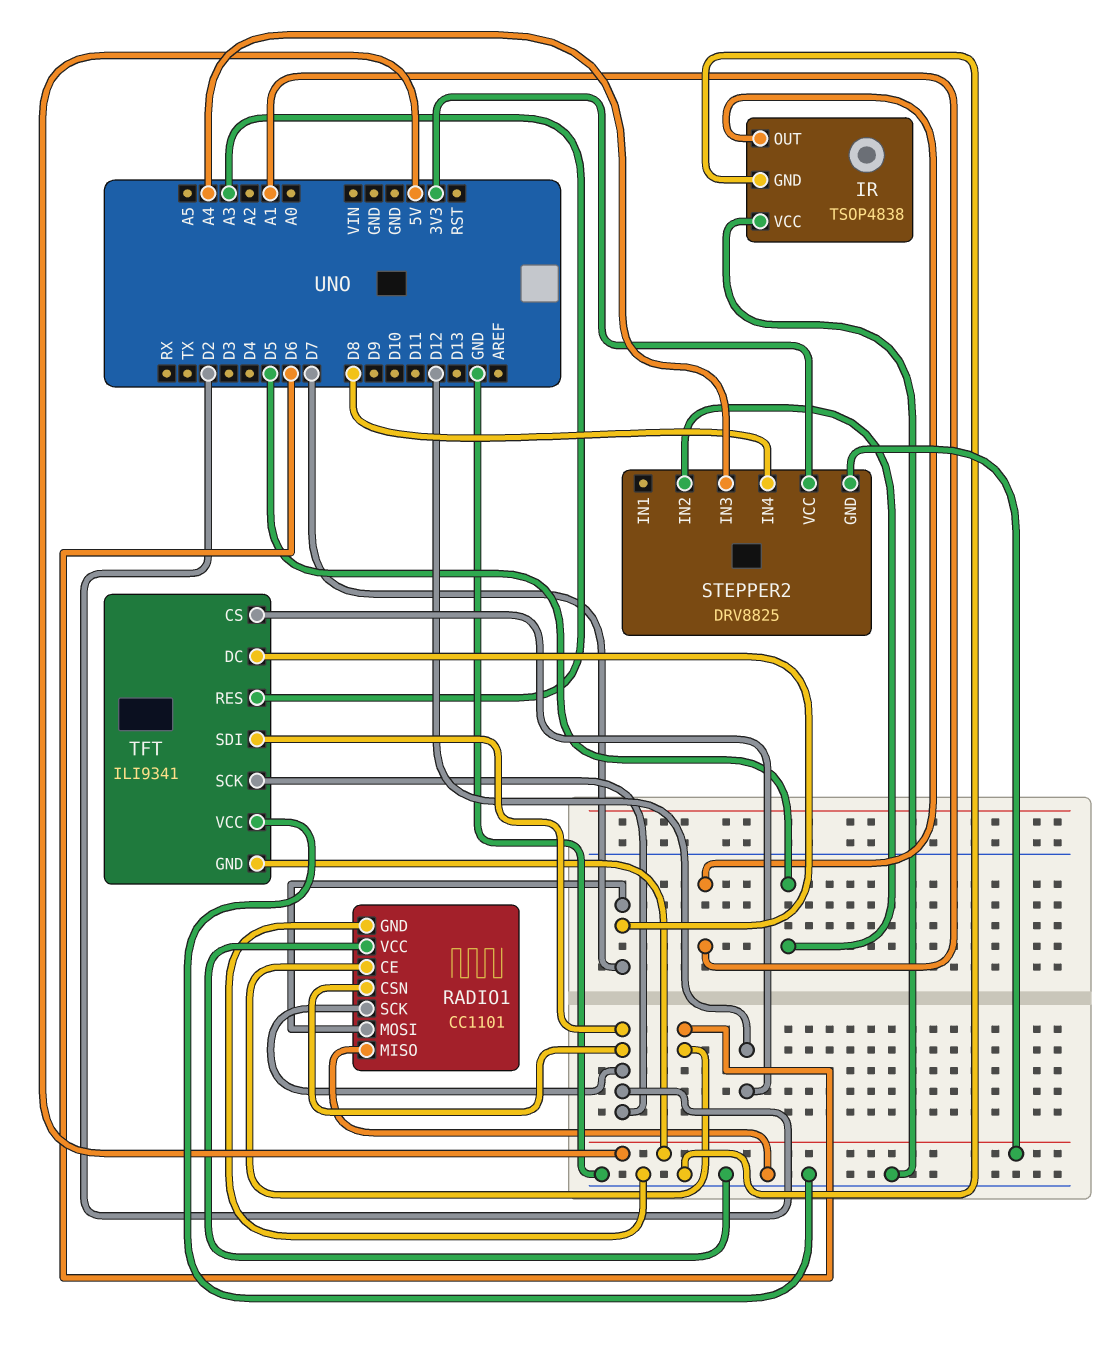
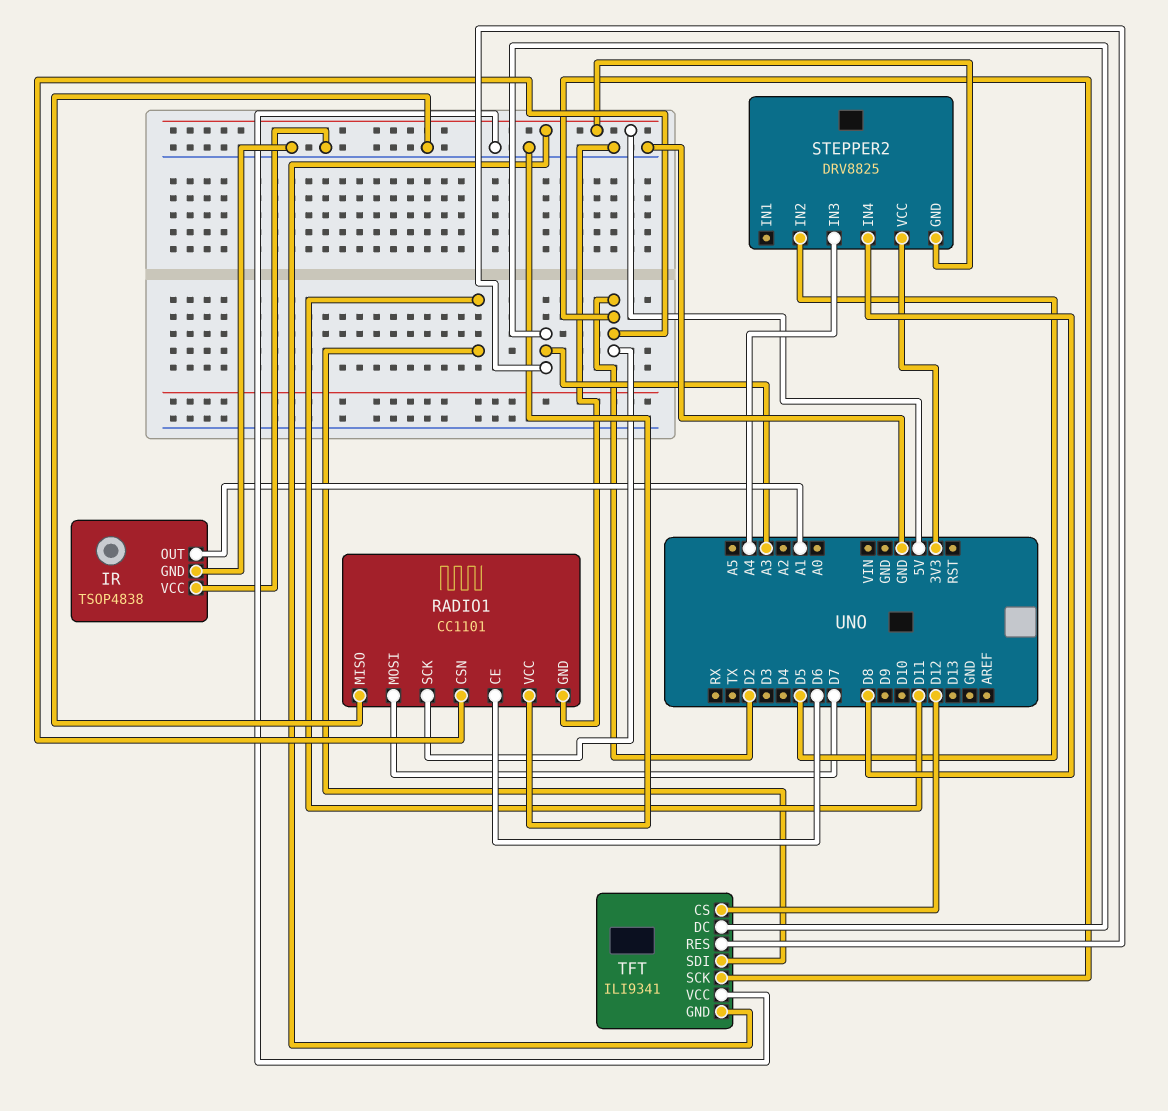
TFT pin DC: D7 -> A3
TFT pin SDI: D2 -> D11

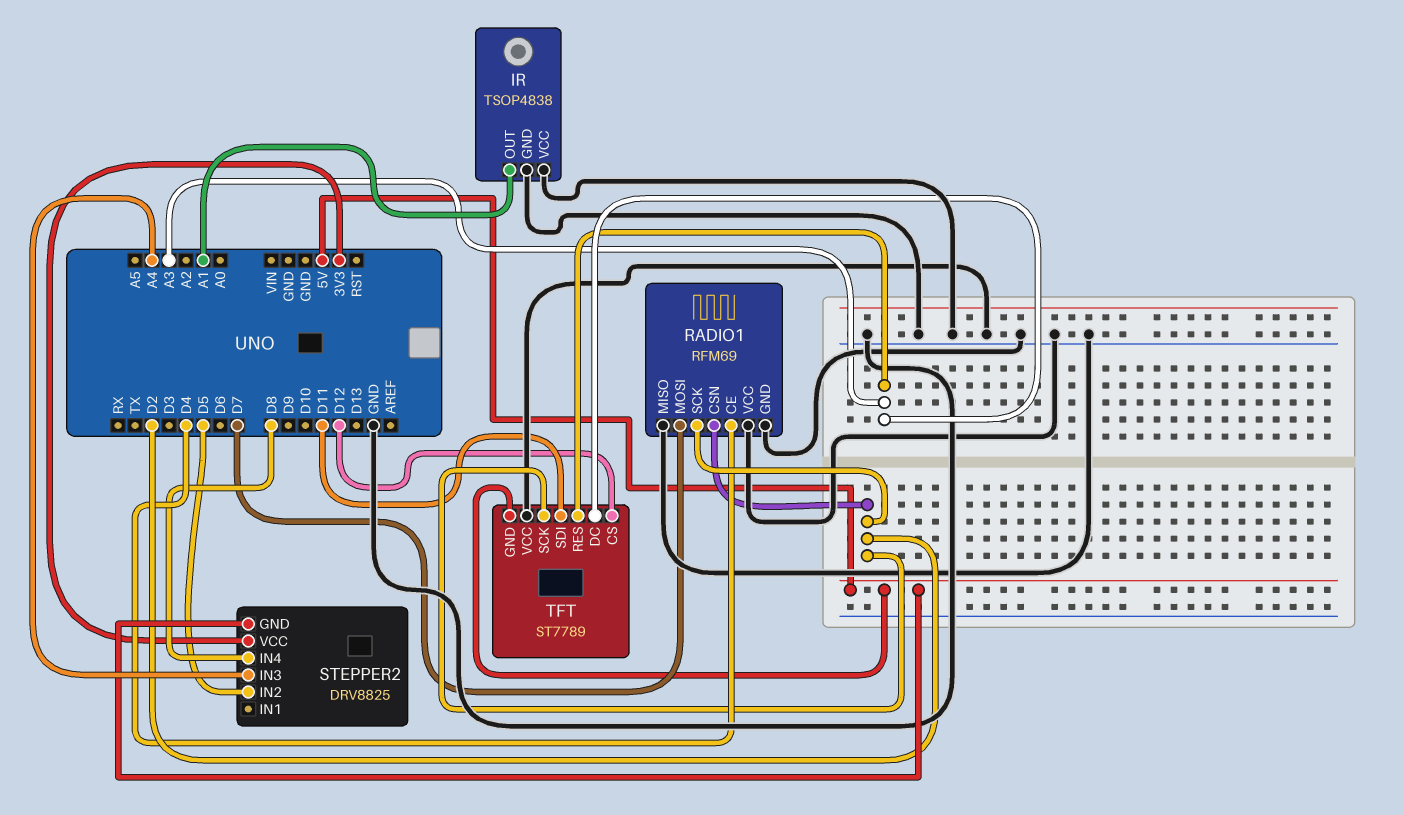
RADIO1: CC1101 -> RFM69
RADIO1 pin CE: D6 -> D4
TFT: ILI9341 -> ST7789

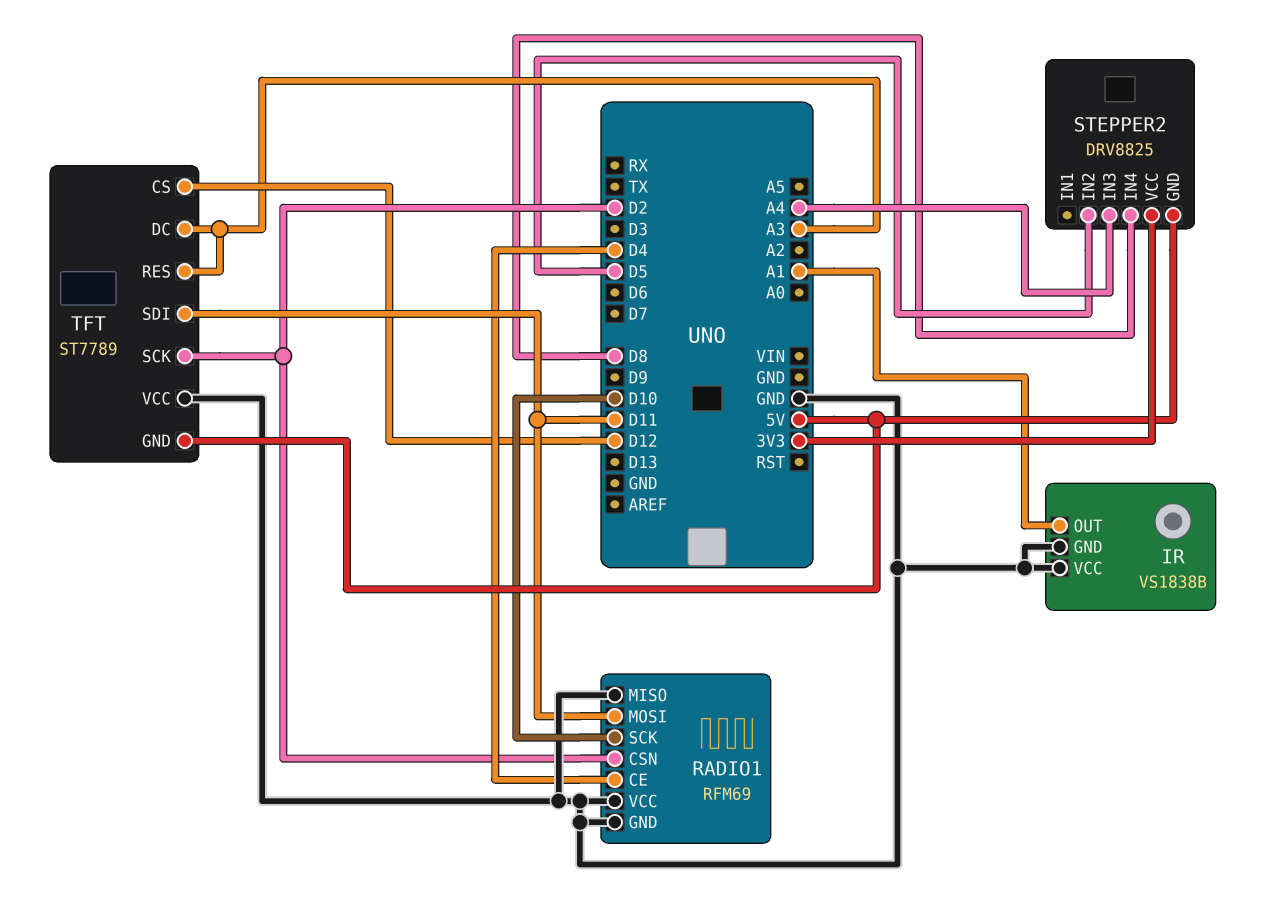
IR: TSOP4838 -> VS1838B
RADIO1 pin MOSI: D7 -> D11
RADIO1 pin SCK: D2 -> D10

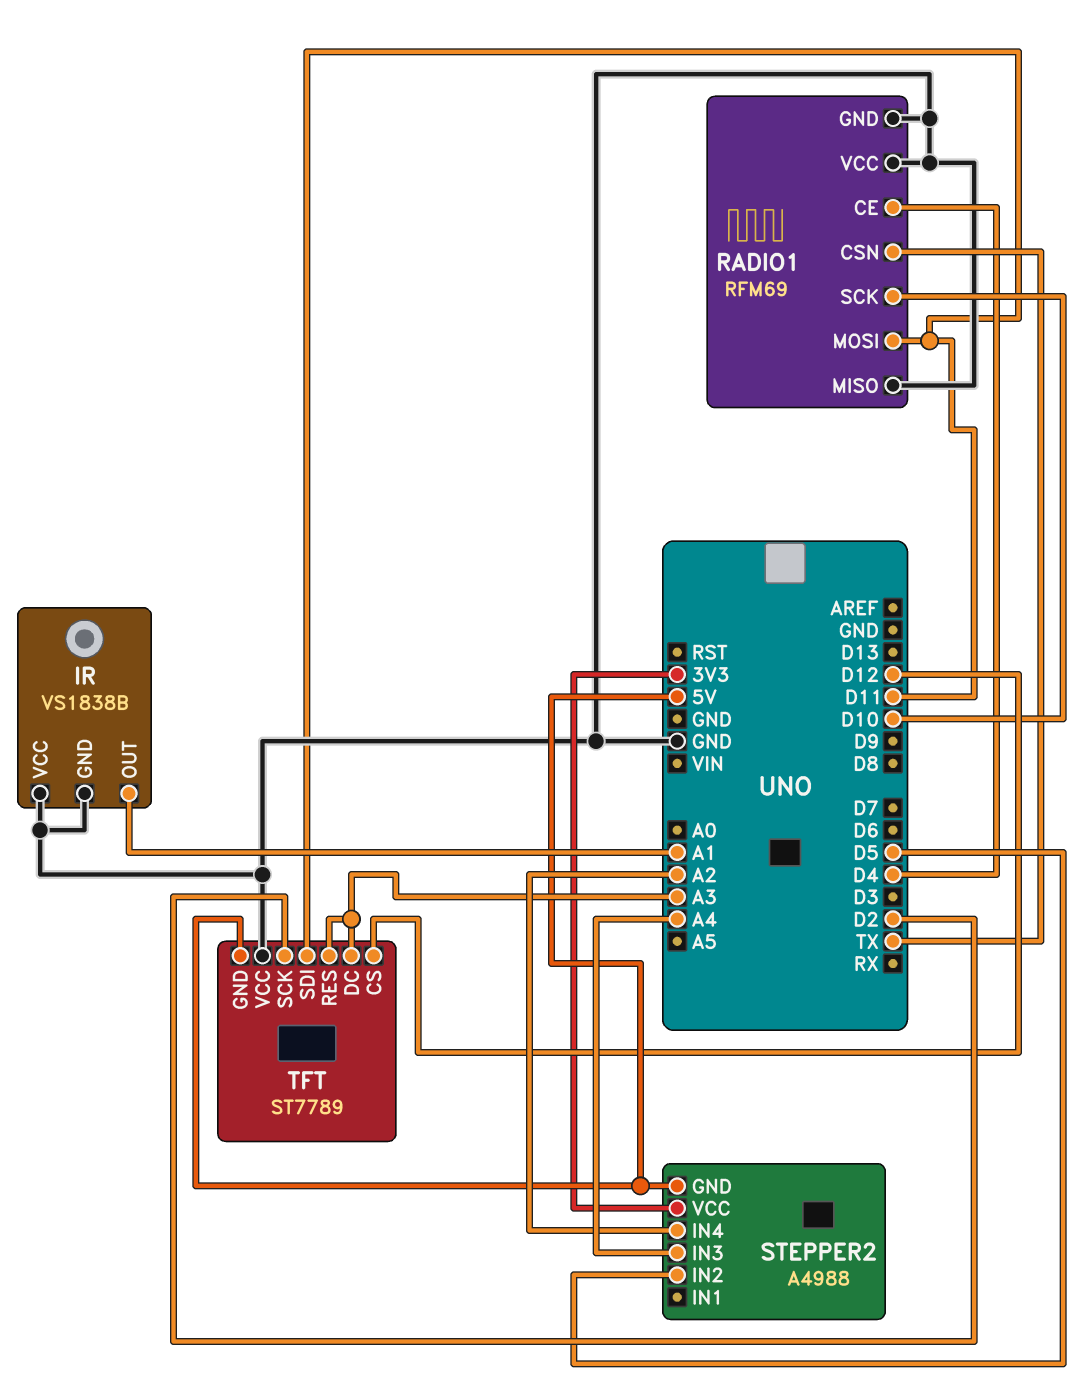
RADIO1 pin CSN: D2 -> TX
STEPPER2: DRV8825 -> A4988
STEPPER2 pin IN4: D8 -> A2

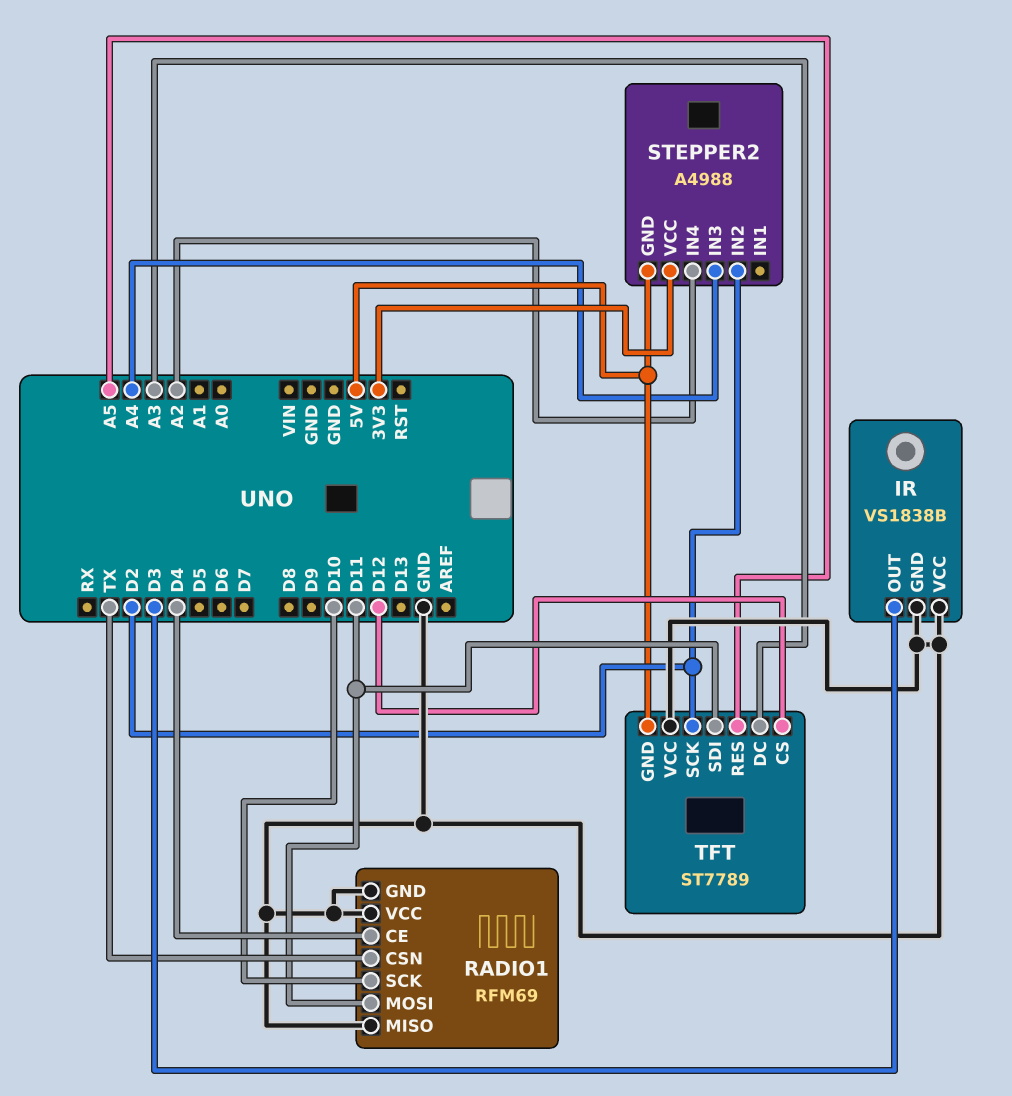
IR pin OUT: A1 -> D3
STEPPER2 pin IN2: D5 -> D2
TFT pin RES: A3 -> A5

